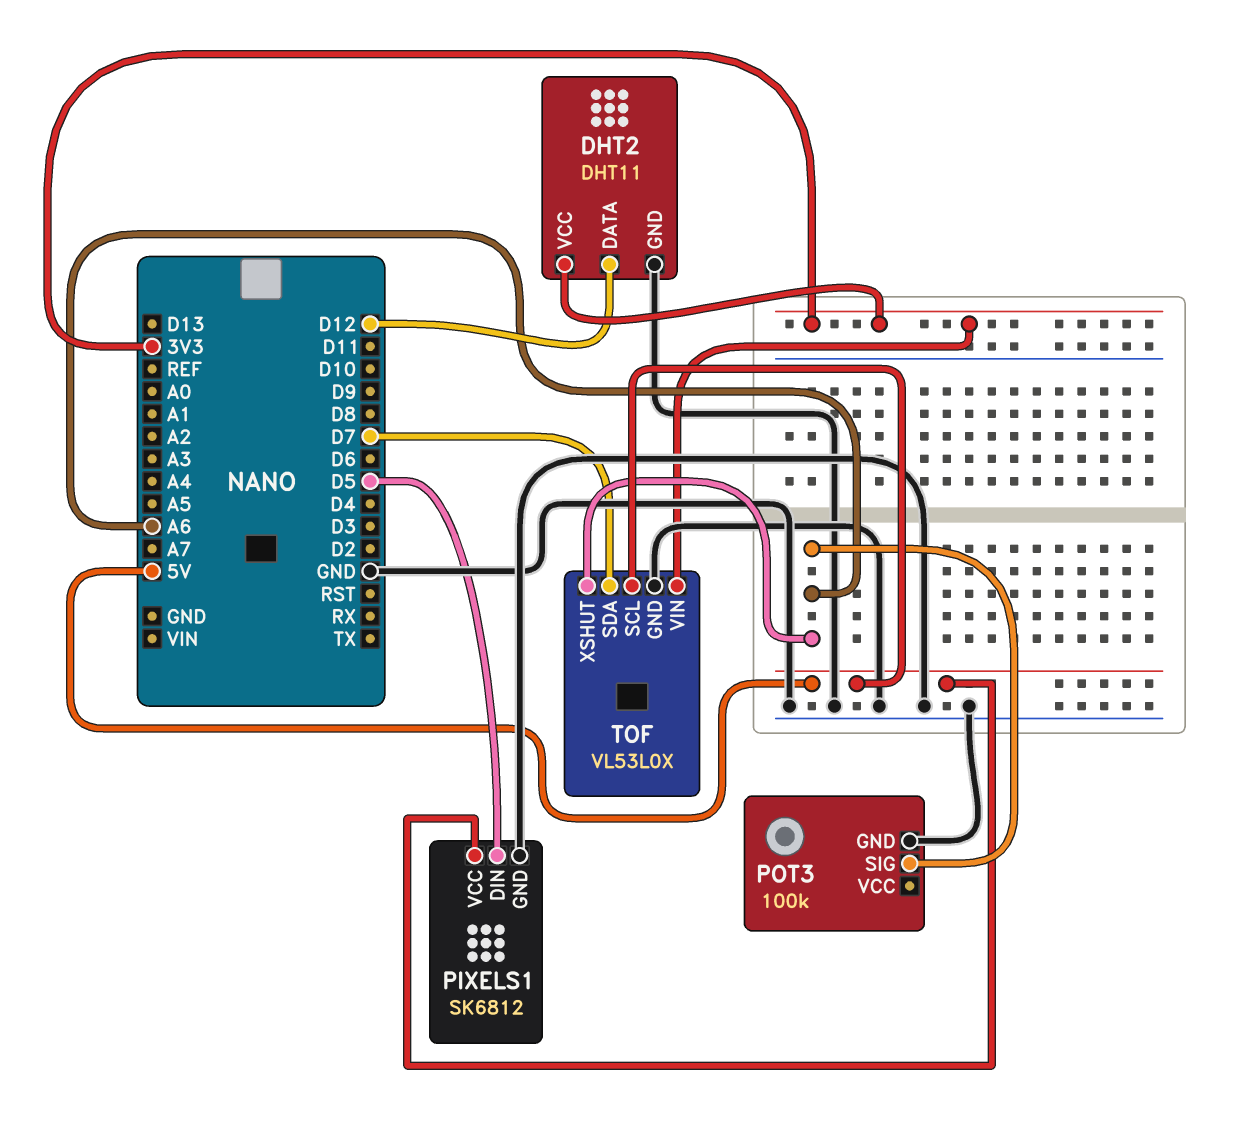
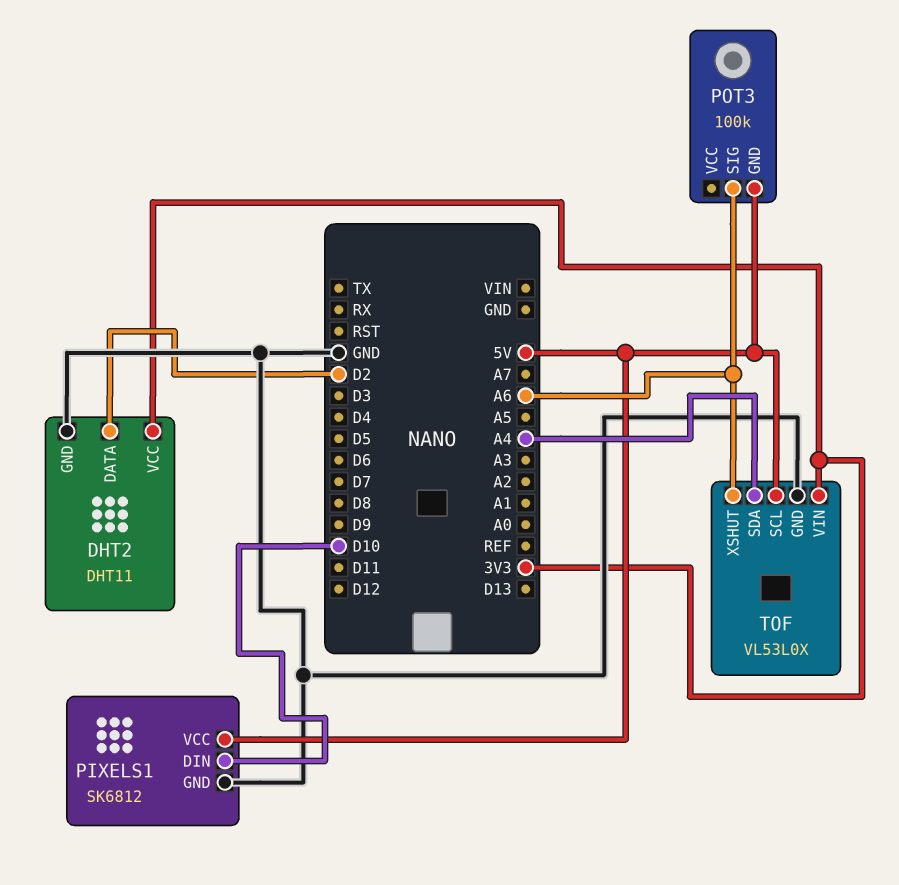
DHT2 pin DATA: D12 -> D2
PIXELS1 pin DIN: D5 -> D10
POT3 pin GND: GND -> 5V
TOF pin SDA: D7 -> A4

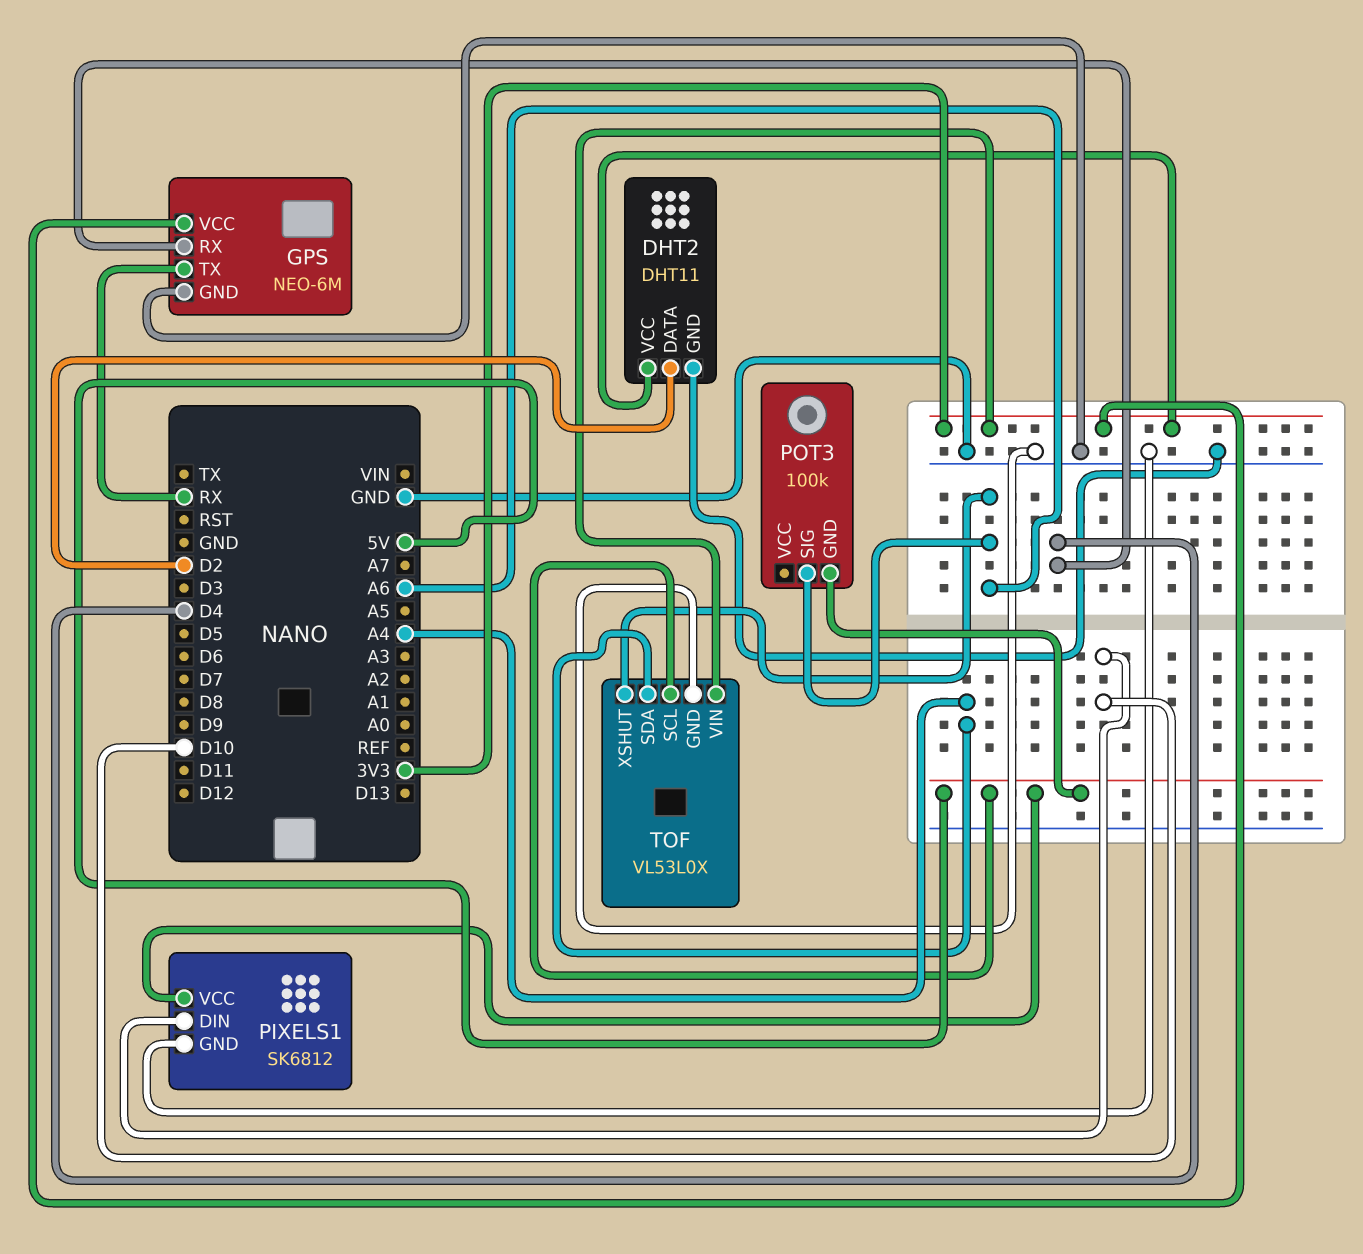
GPS: none -> NEO-6M
GPS pin GND: none -> GND
GPS pin RX: none -> D4
GPS pin TX: none -> RX
GPS pin VCC: none -> 3V3

